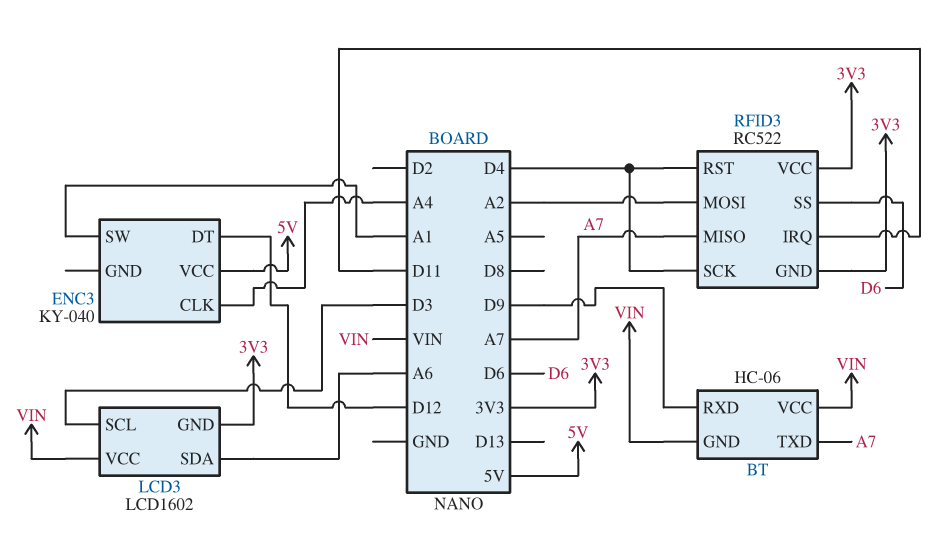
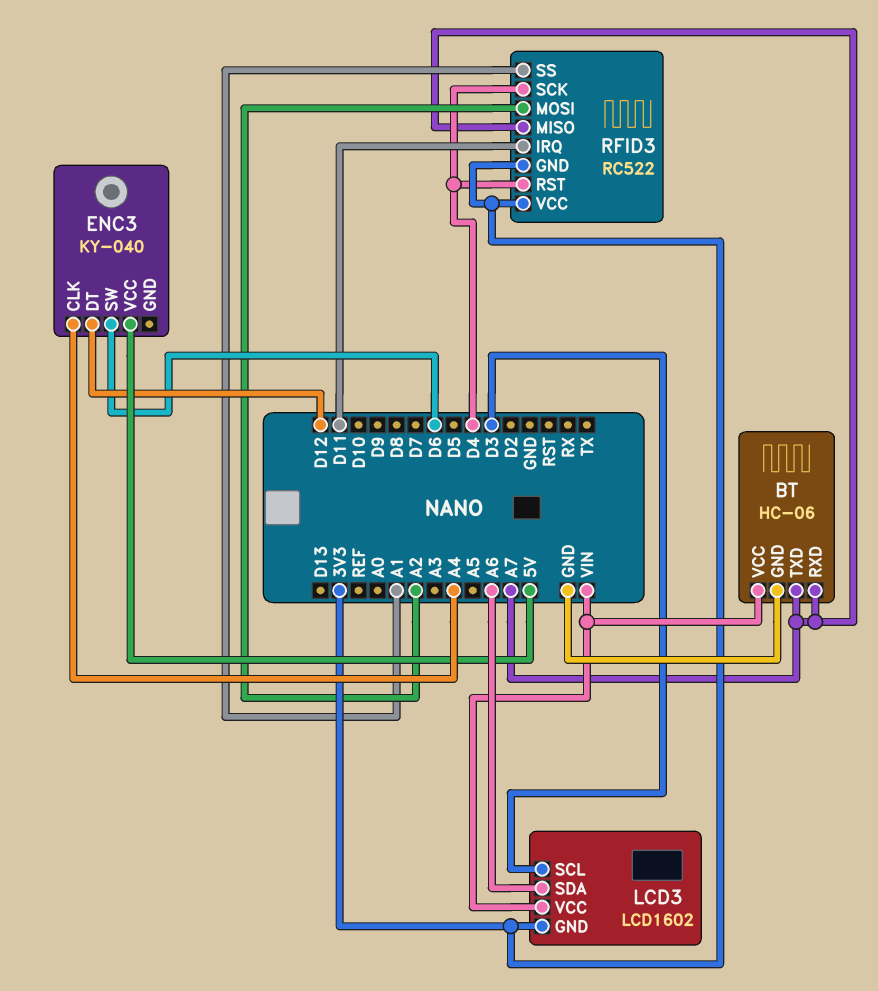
BT pin GND: VIN -> GND
BT pin RXD: D9 -> A7
ENC3 pin SW: A1 -> D6
RFID3 pin SS: D6 -> A1

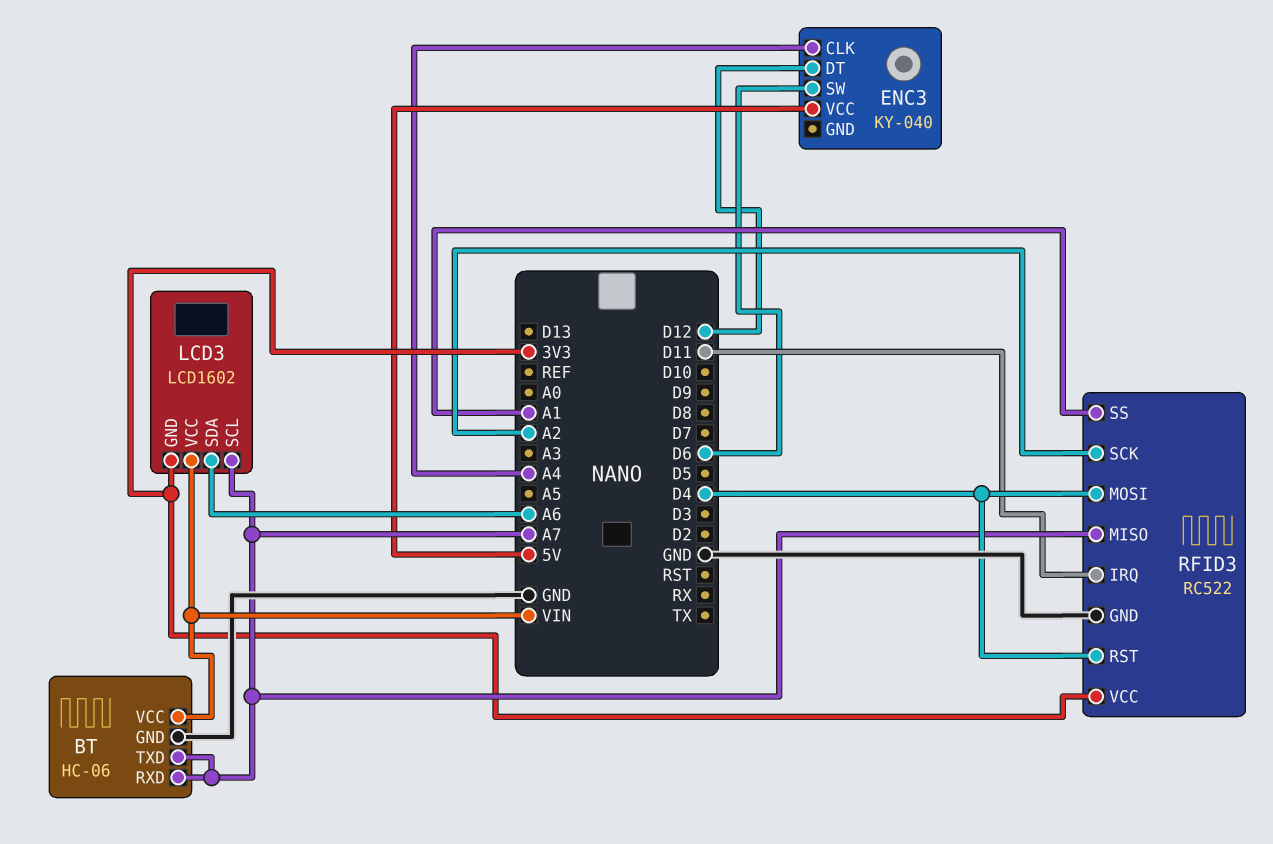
LCD3 pin SCL: D3 -> A7
RFID3 pin GND: 3V3 -> GND
RFID3 pin MOSI: A2 -> D4
RFID3 pin SCK: D4 -> A2

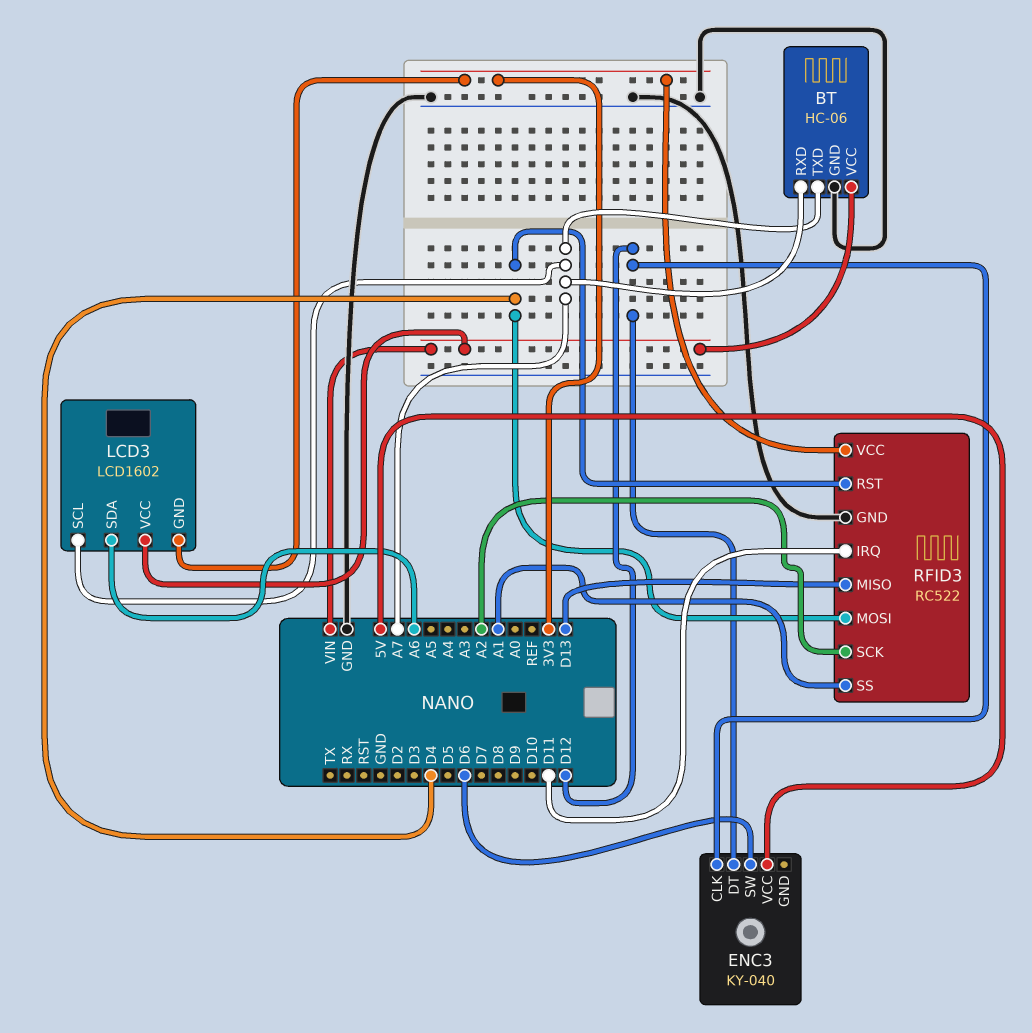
ENC3 pin CLK: A4 -> D12
RFID3 pin MISO: A7 -> D13

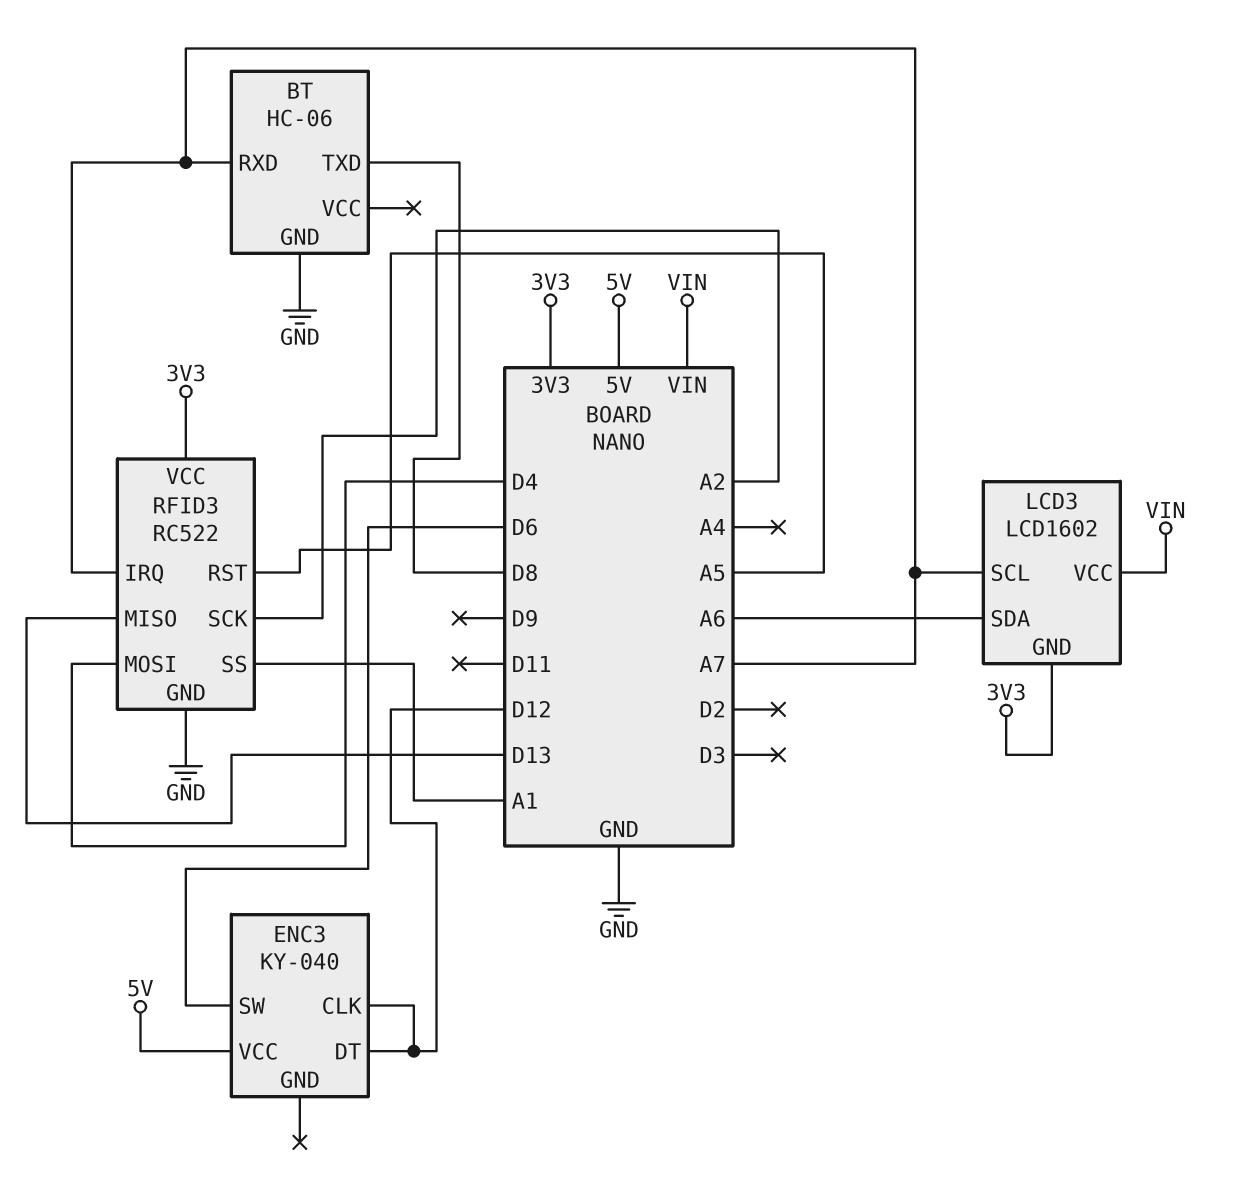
BT pin TXD: A7 -> D8
BT pin VCC: VIN -> none
RFID3 pin IRQ: D11 -> A7
RFID3 pin RST: D4 -> A5

